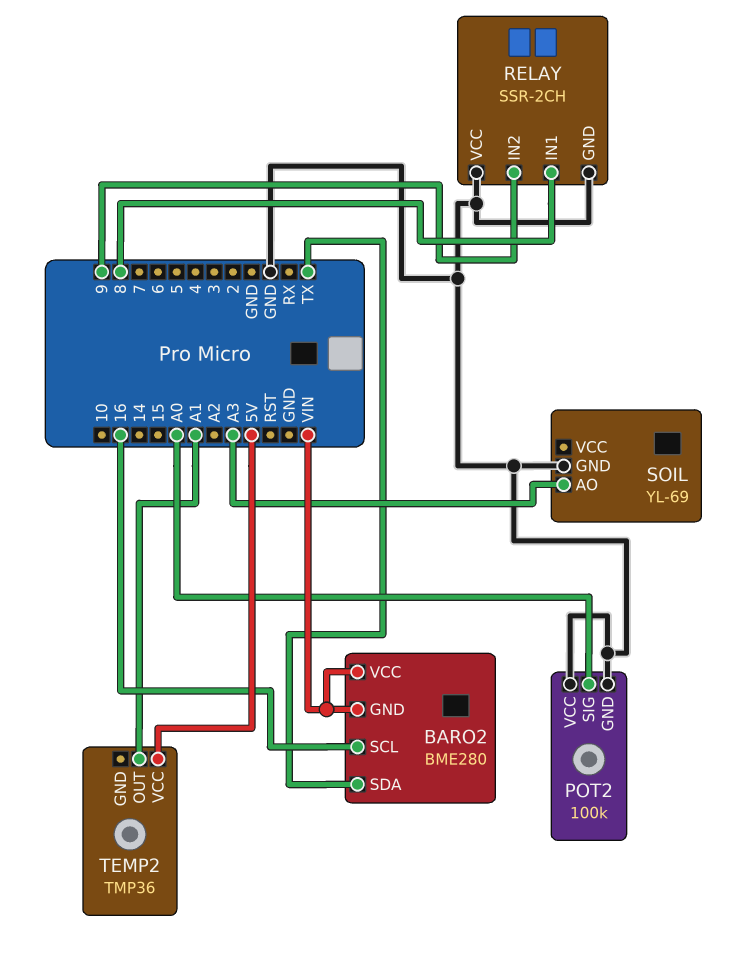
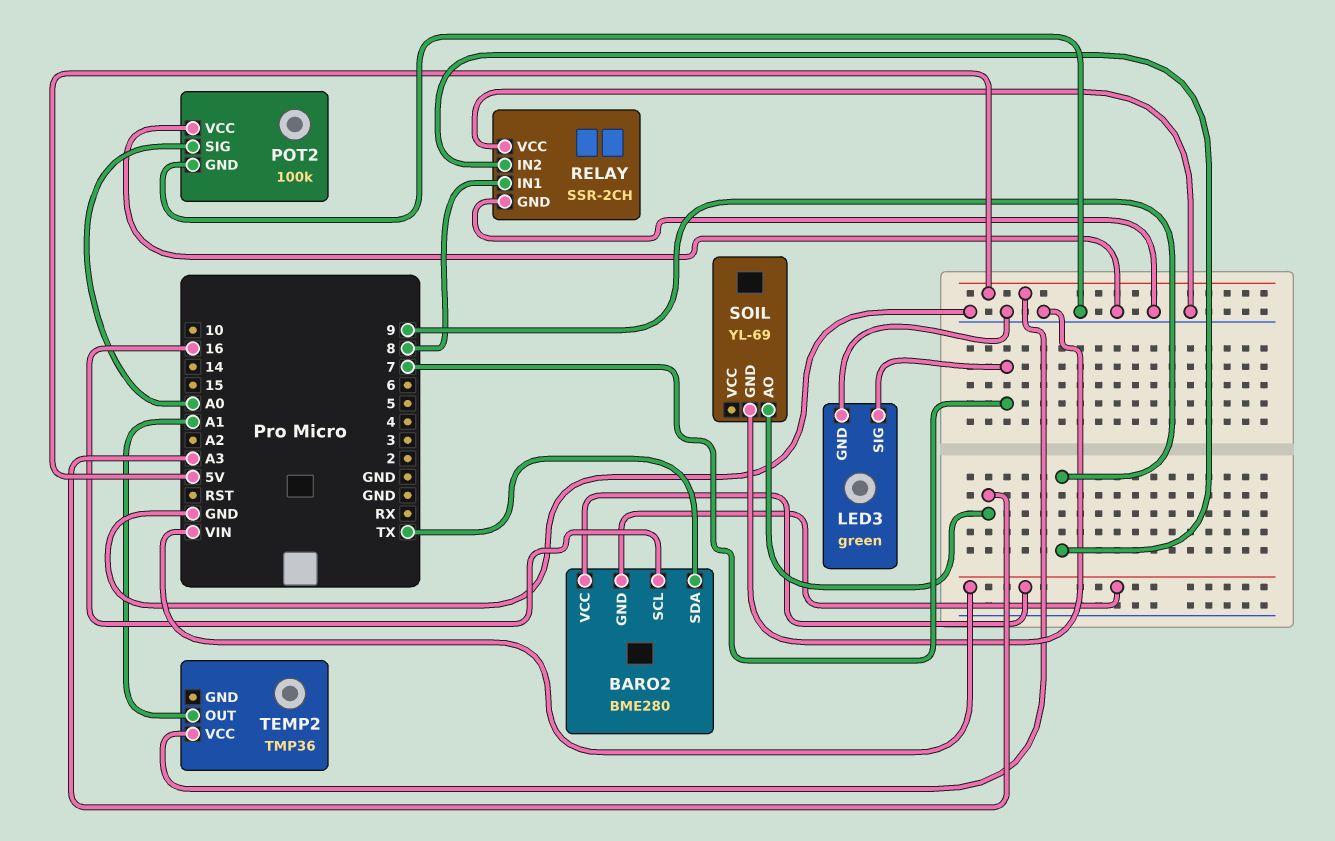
LED3: none -> green
LED3 pin GND: none -> GND
LED3 pin SIG: none -> 7

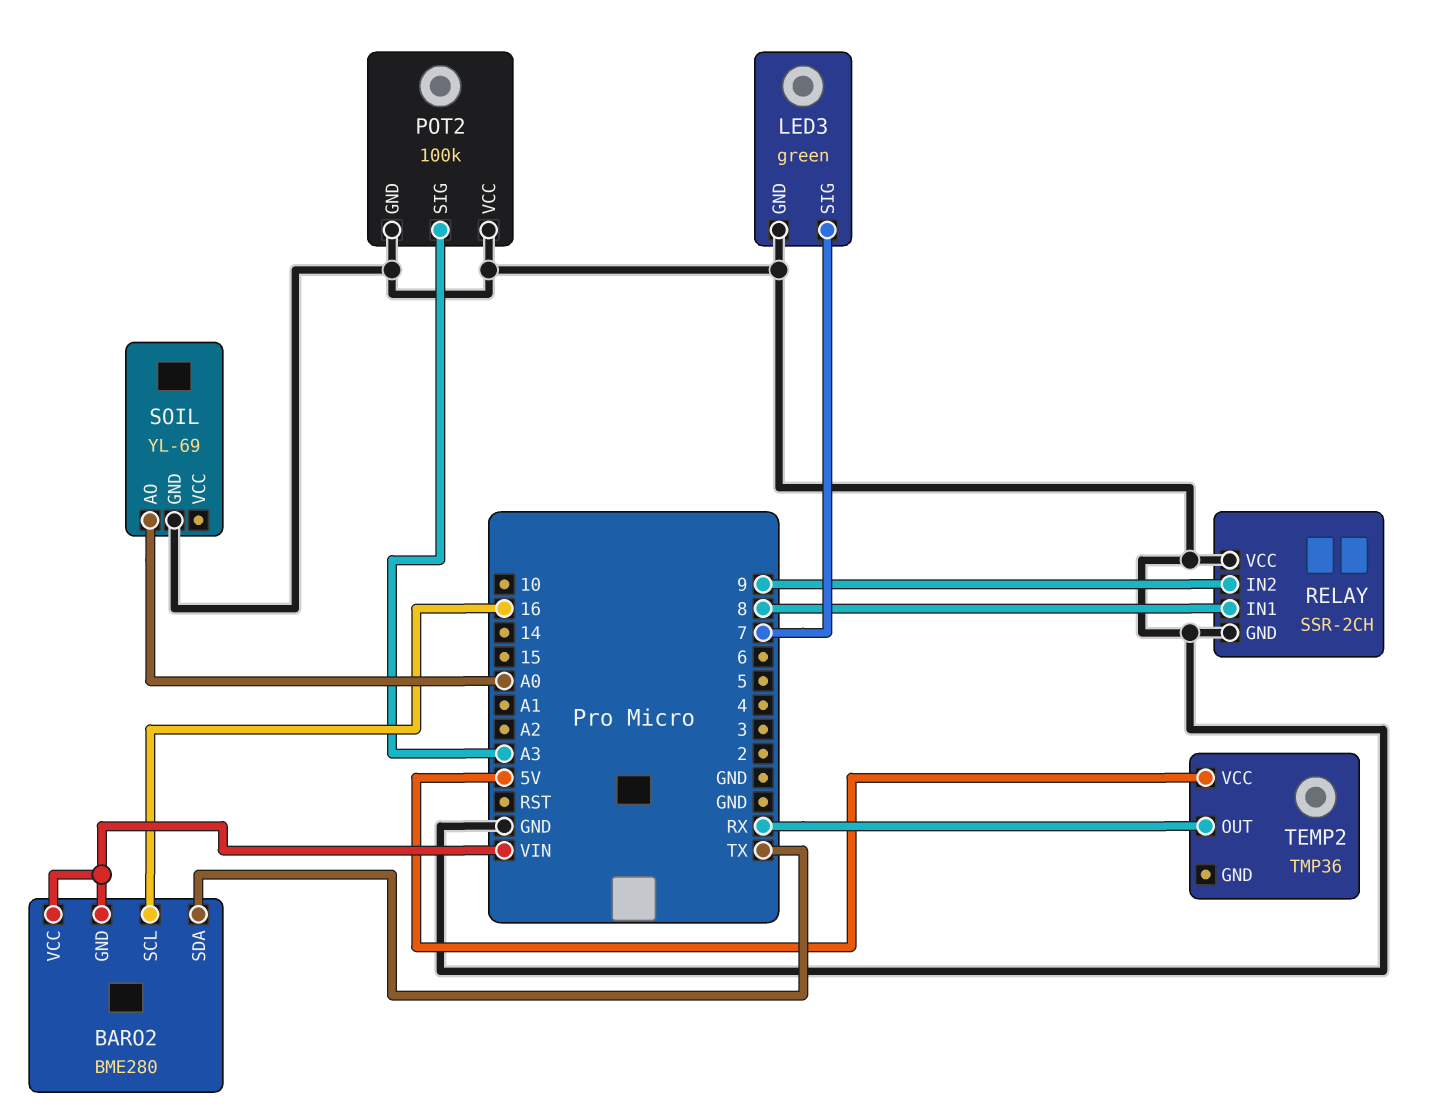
POT2 pin SIG: A0 -> A3
SOIL pin AO: A3 -> A0
TEMP2 pin OUT: A1 -> RX

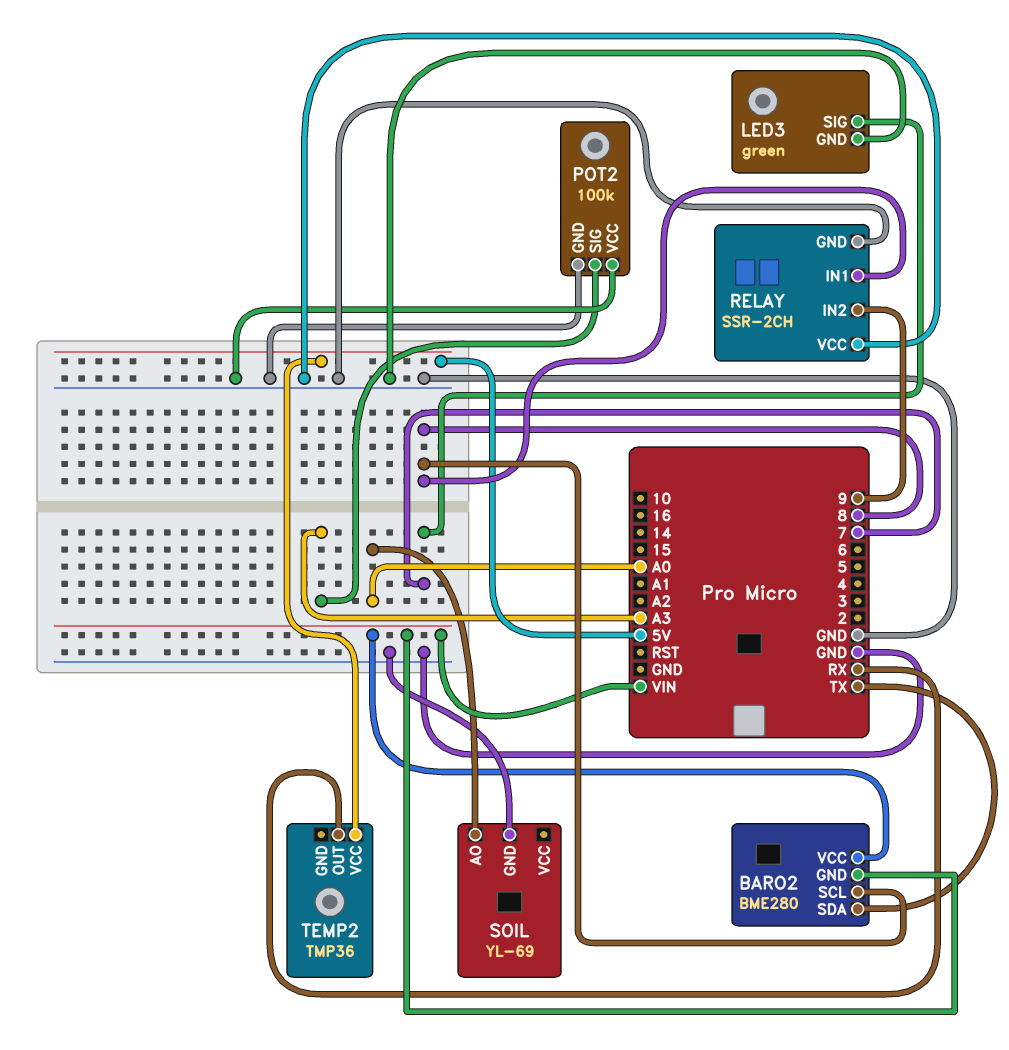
BARO2 pin SCL: 16 -> 8

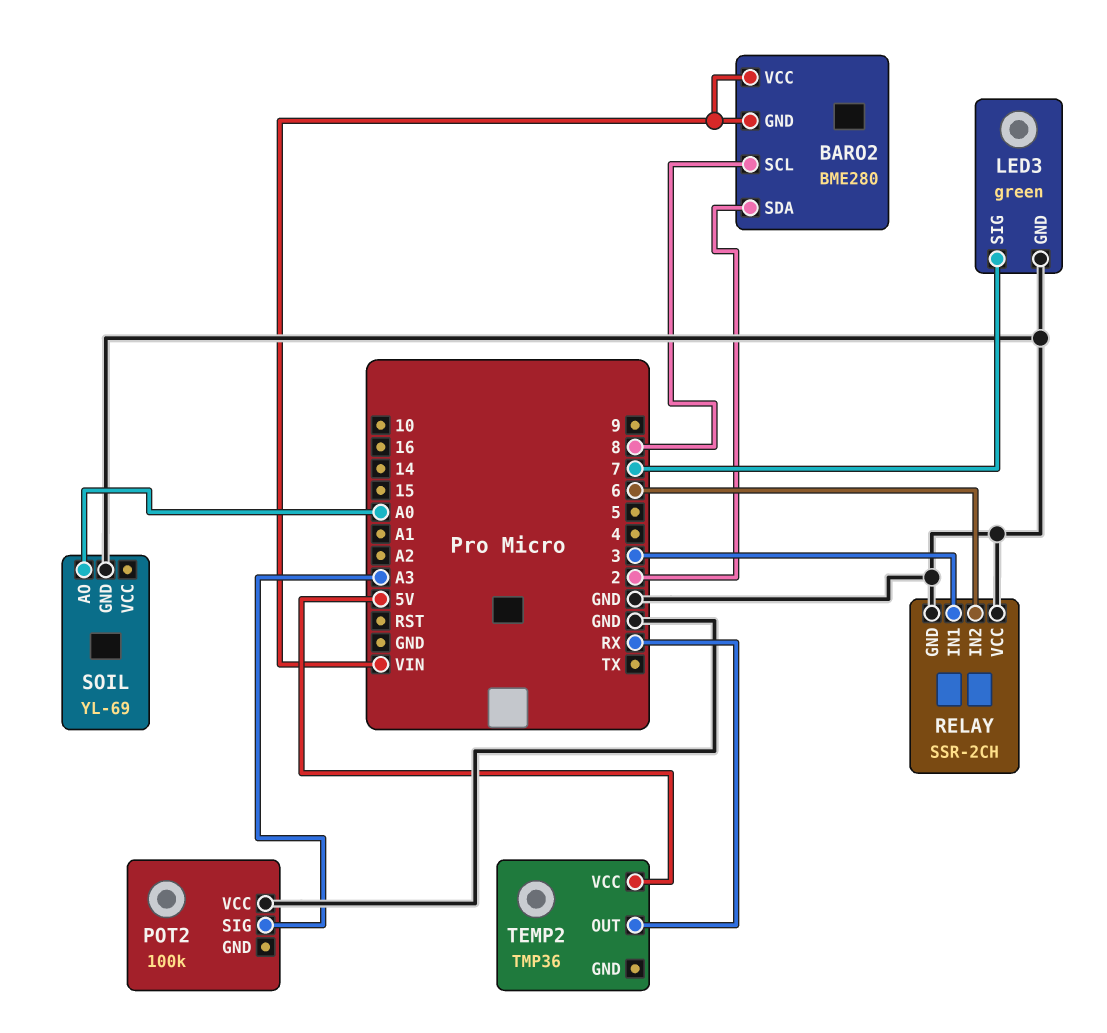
BARO2 pin SDA: TX -> 2
POT2 pin GND: GND -> none
RELAY pin IN1: 8 -> 3
RELAY pin IN2: 9 -> 6

